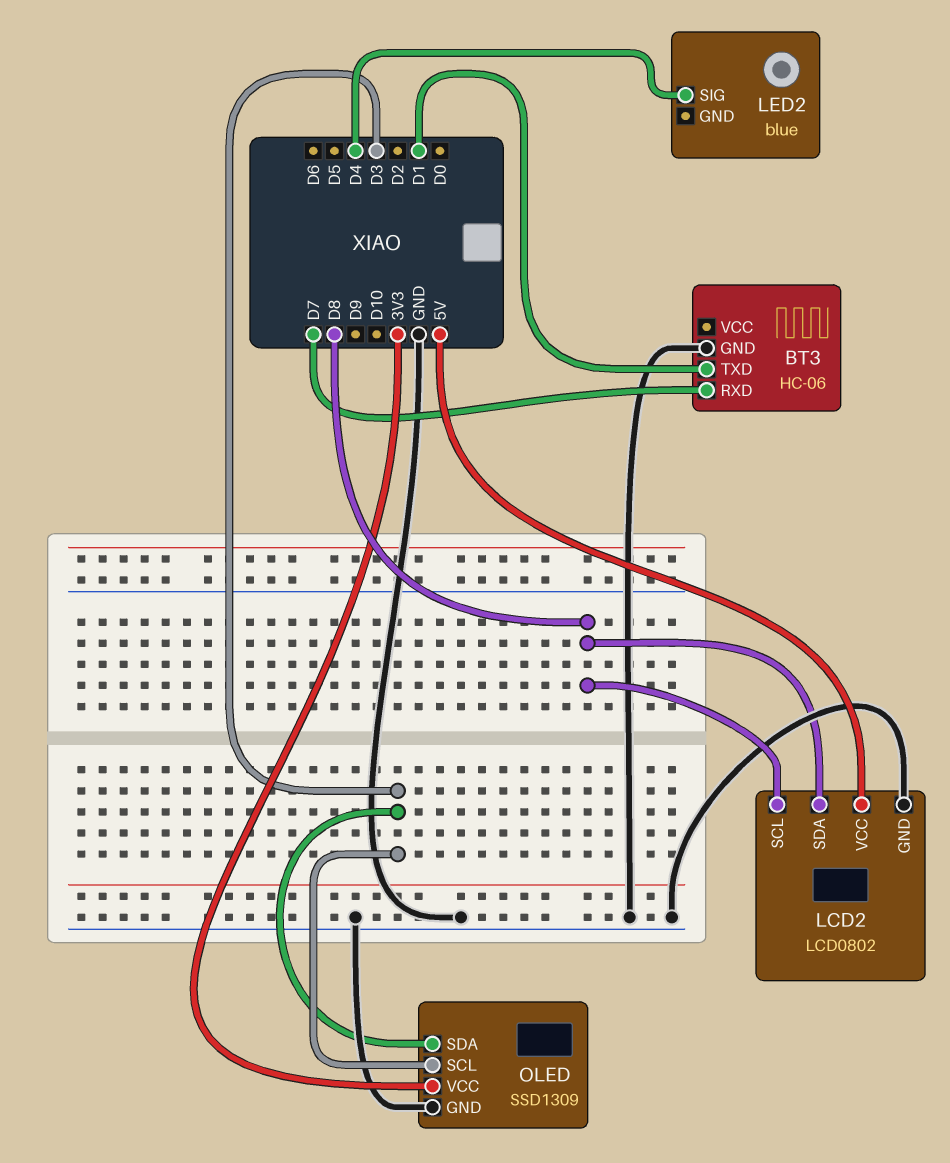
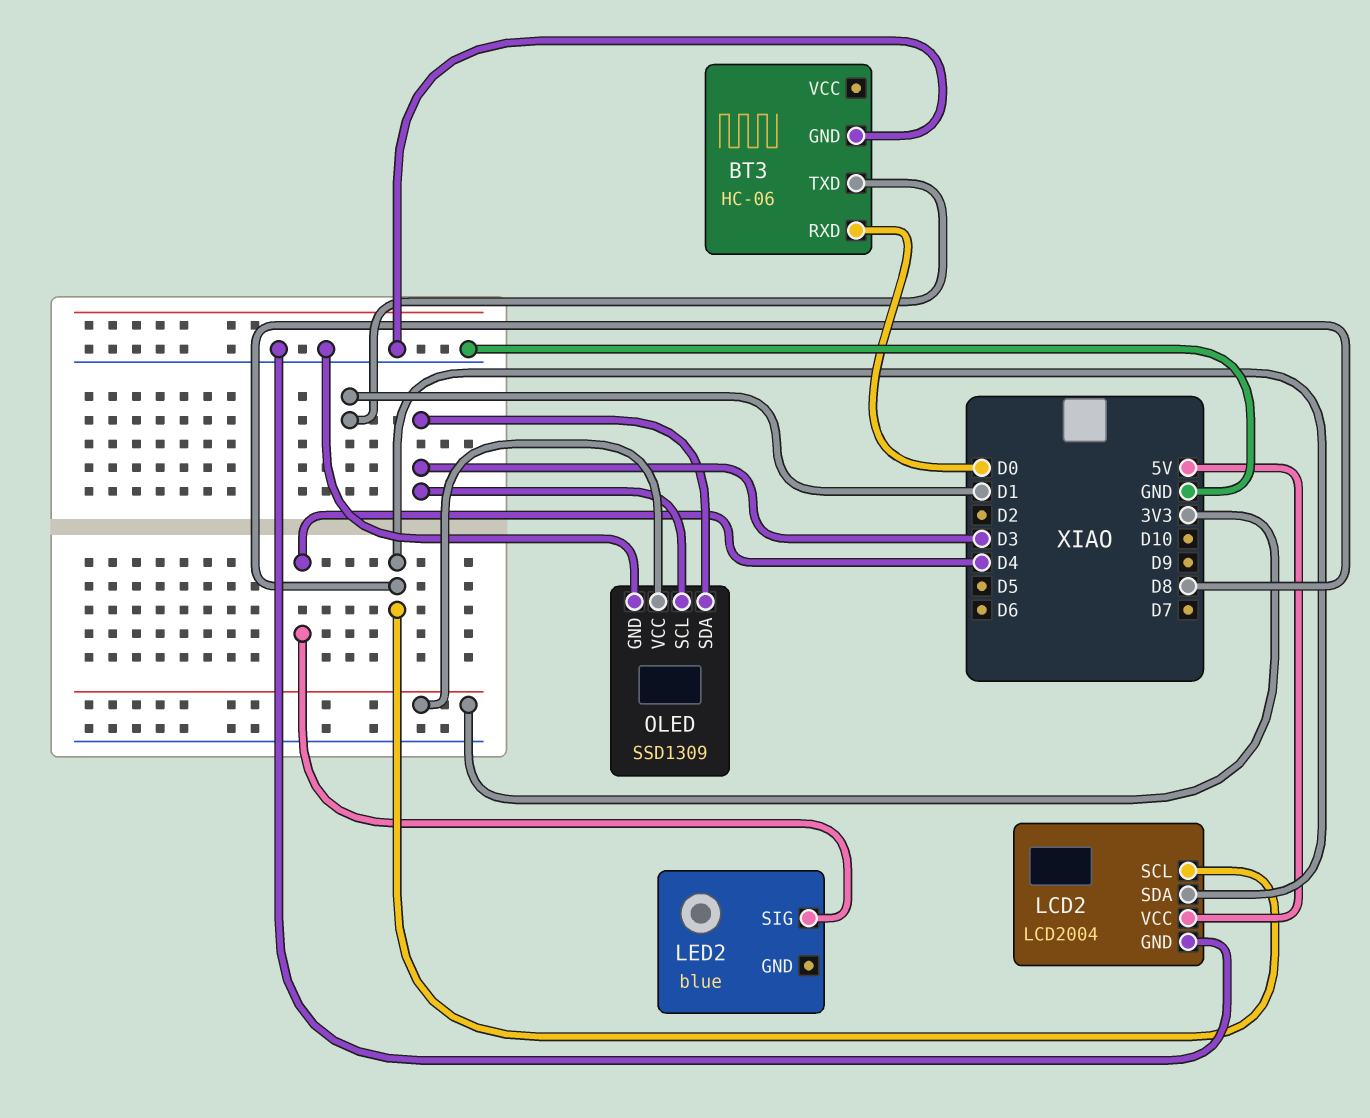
BT3 pin RXD: D7 -> D0
LCD2: LCD0802 -> LCD2004

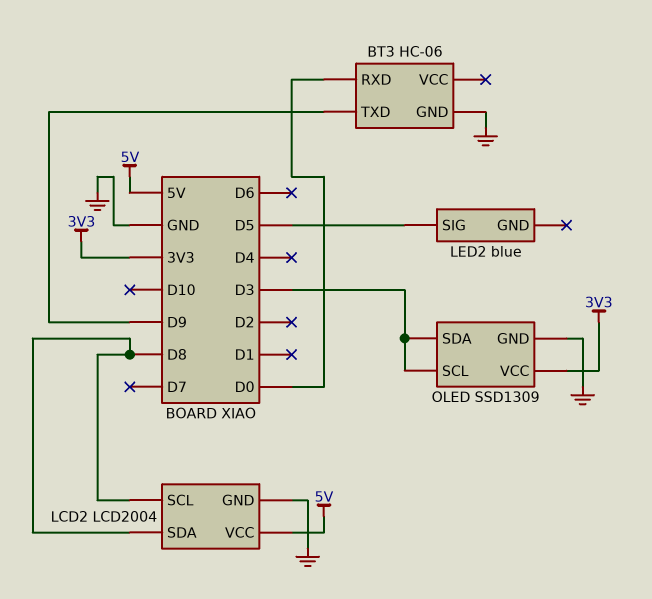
BT3 pin TXD: D1 -> D9
LED2 pin SIG: D4 -> D5

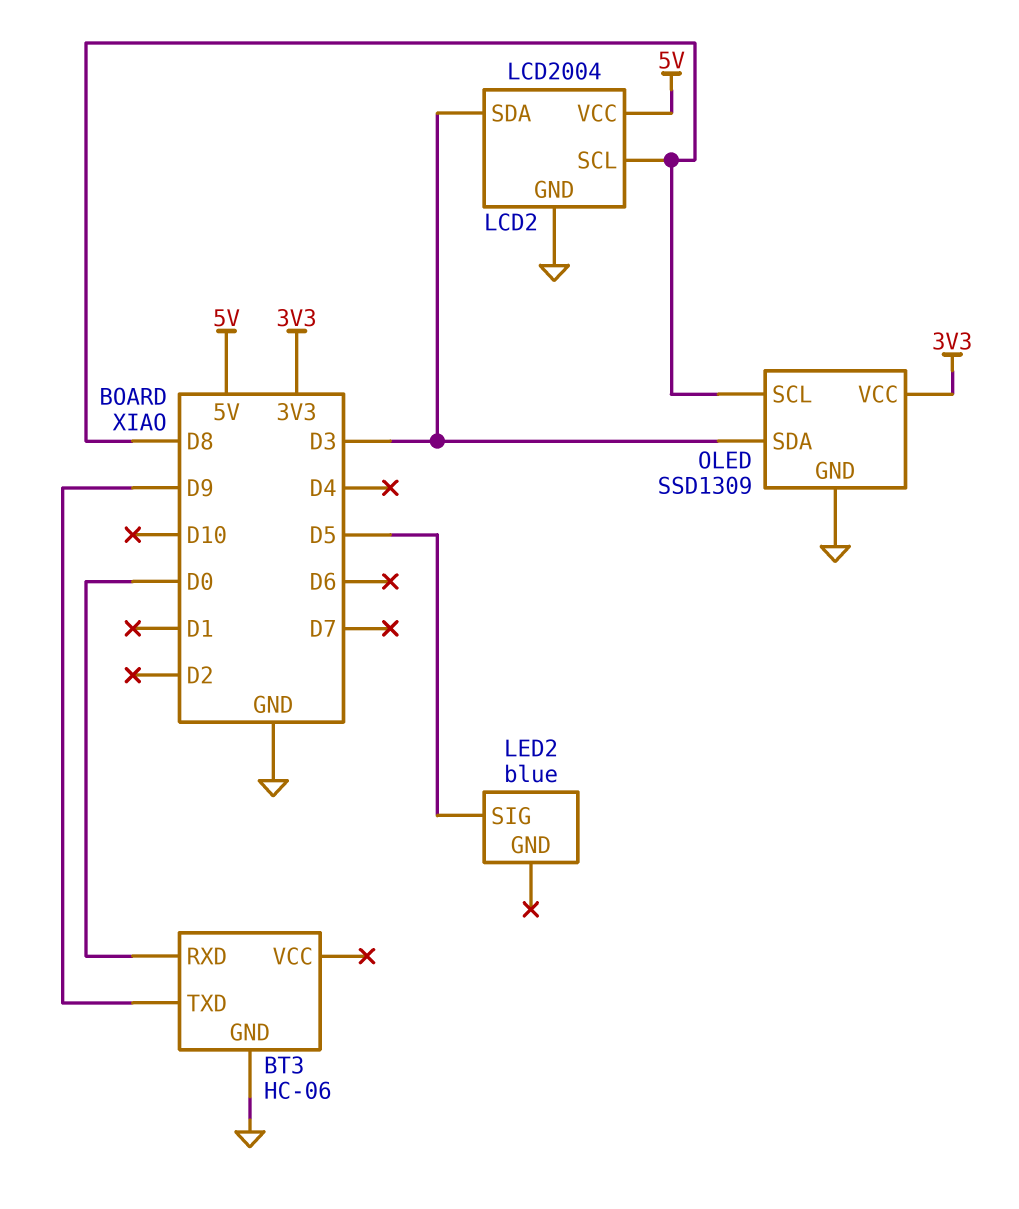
LCD2 pin SDA: D8 -> D3
OLED pin SCL: D3 -> D8

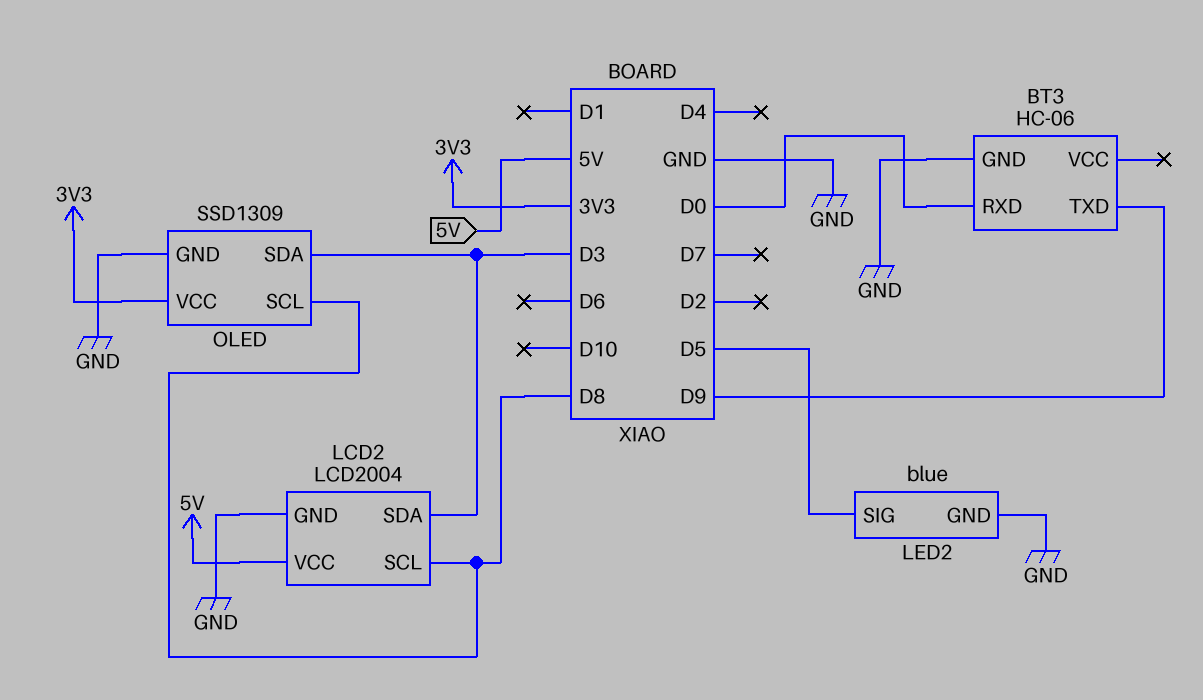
LED2 pin GND: none -> GND

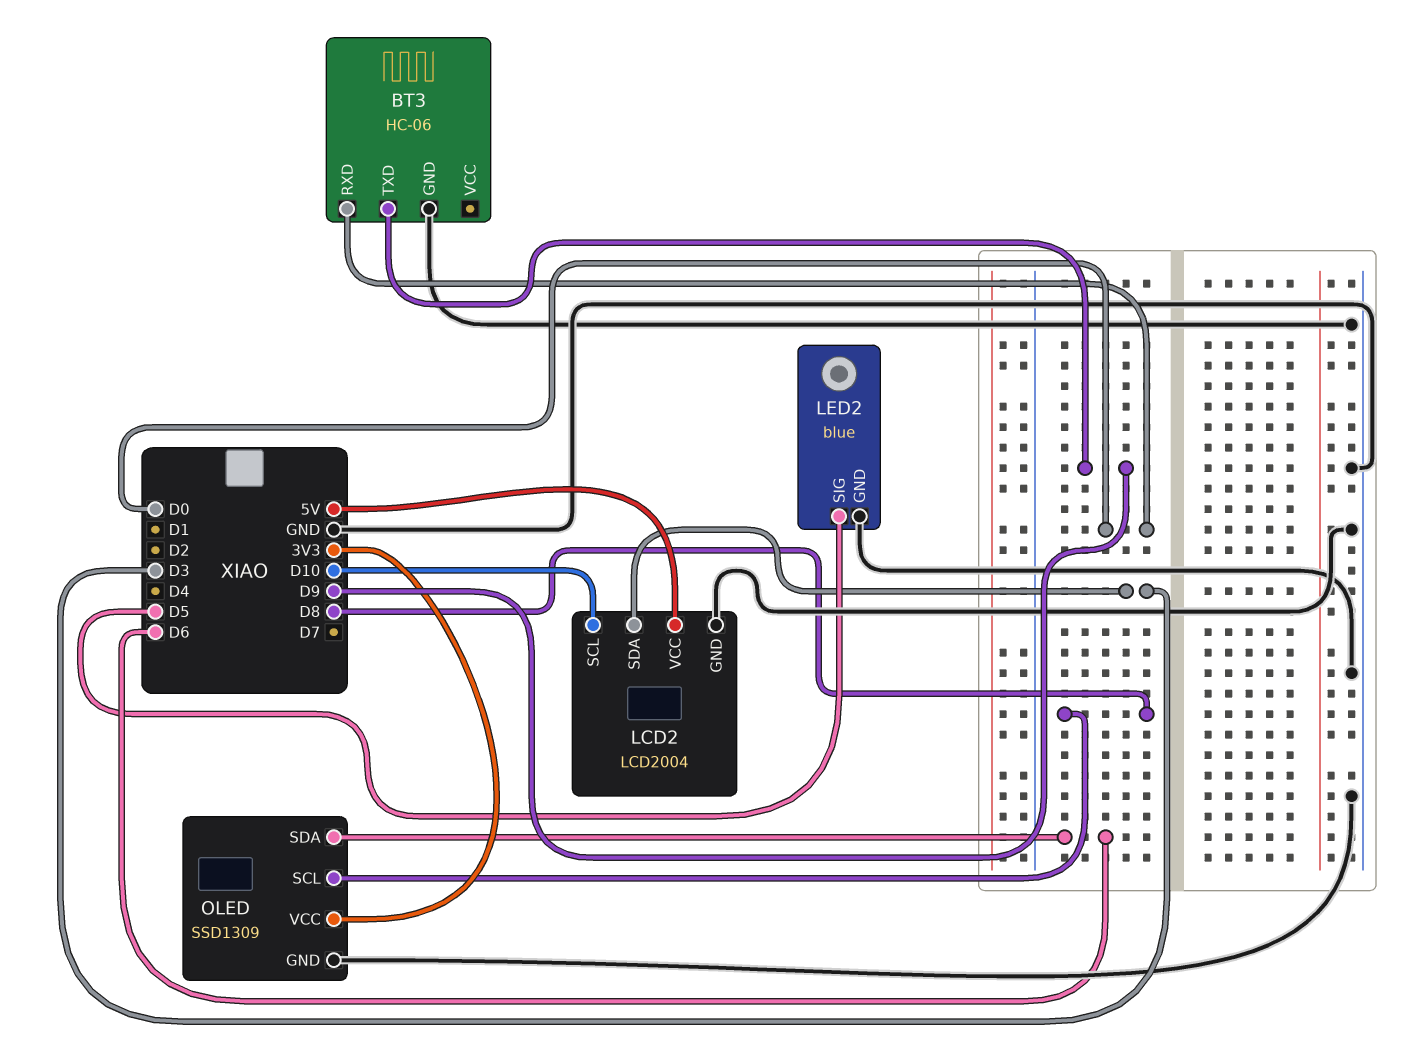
LCD2 pin SCL: D8 -> D10
OLED pin SDA: D3 -> D6

